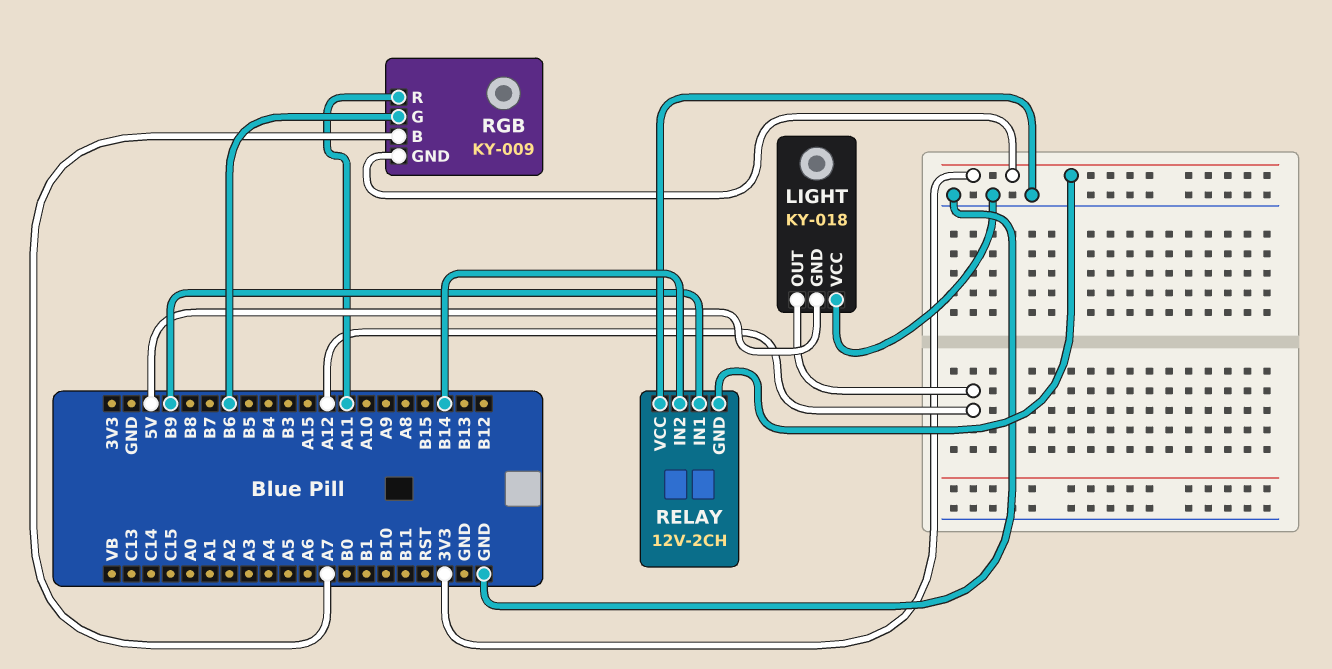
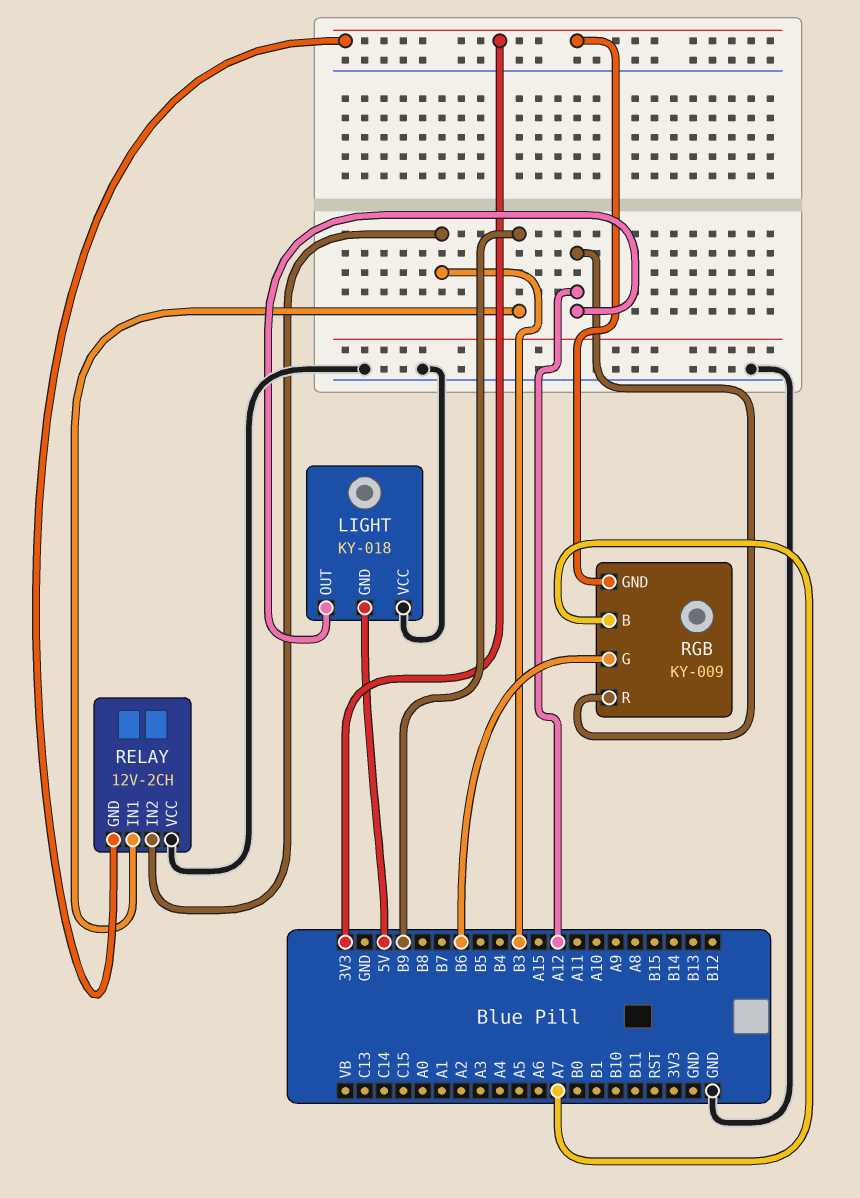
RELAY pin IN2: B14 -> B3
RGB pin R: A11 -> A12

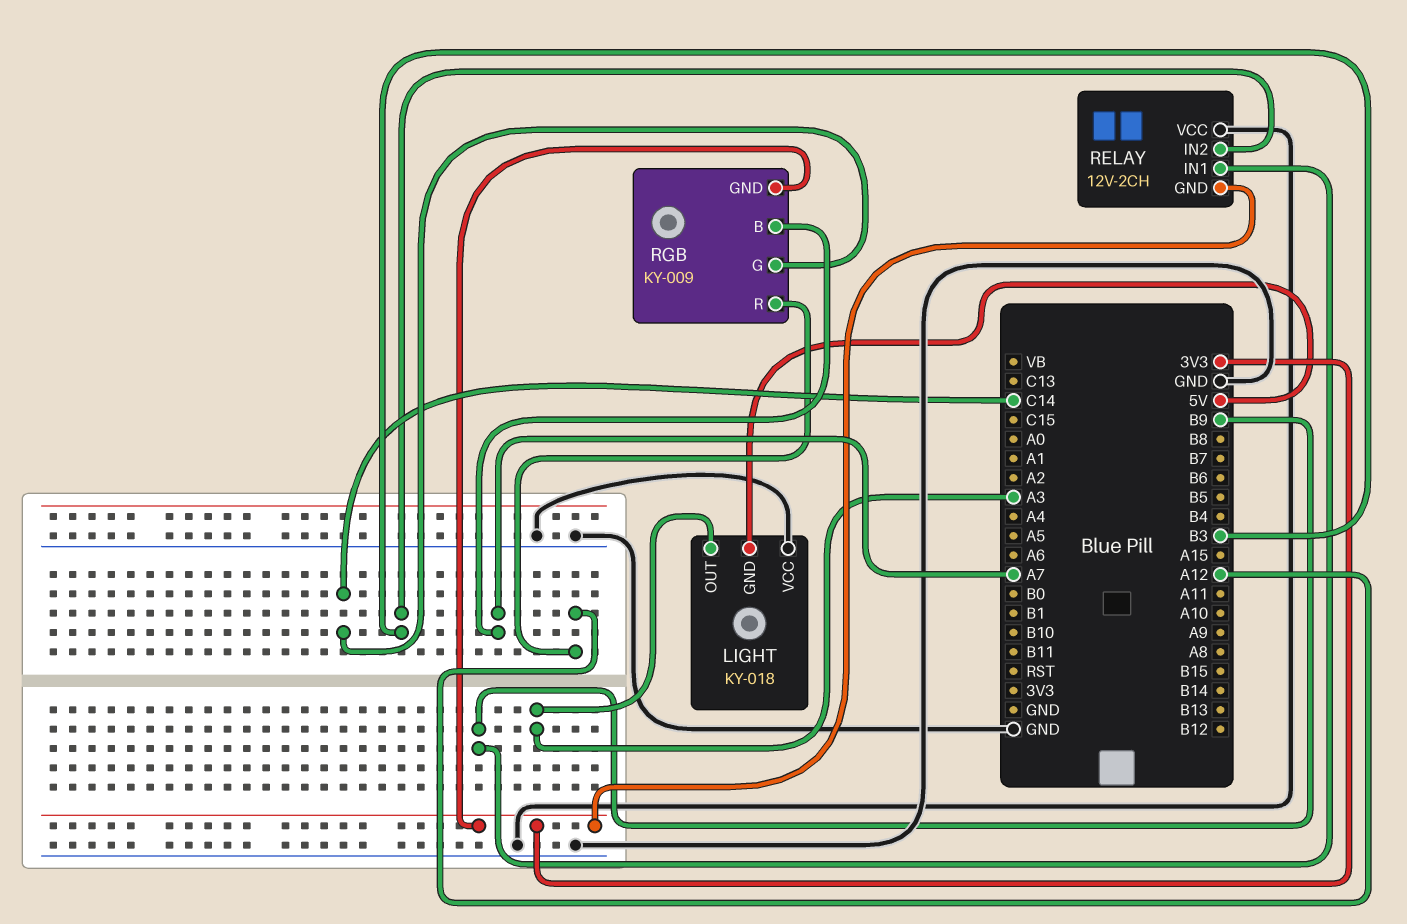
LIGHT pin OUT: A12 -> A3
RGB pin G: B6 -> C14

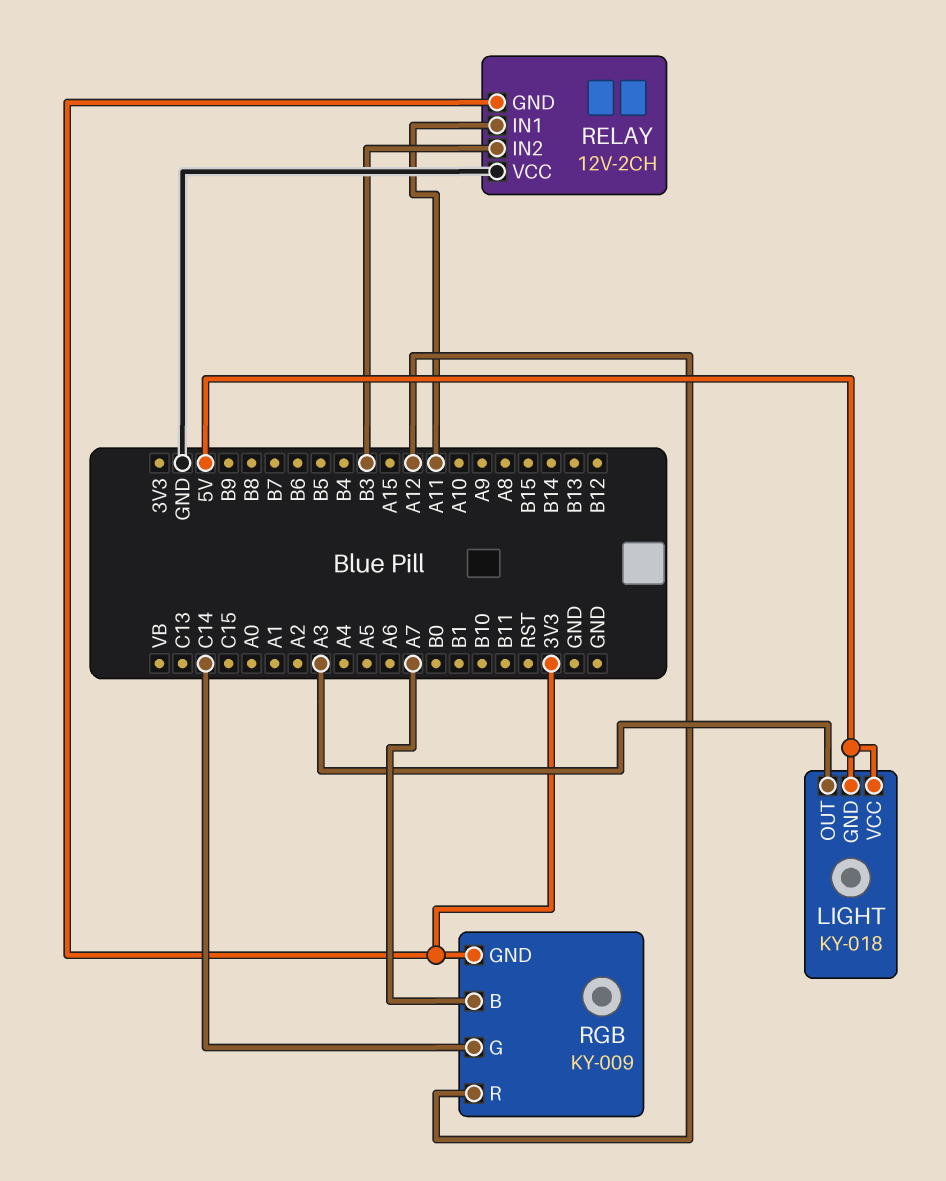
LIGHT pin VCC: GND -> 5V
RELAY pin IN1: B9 -> A11

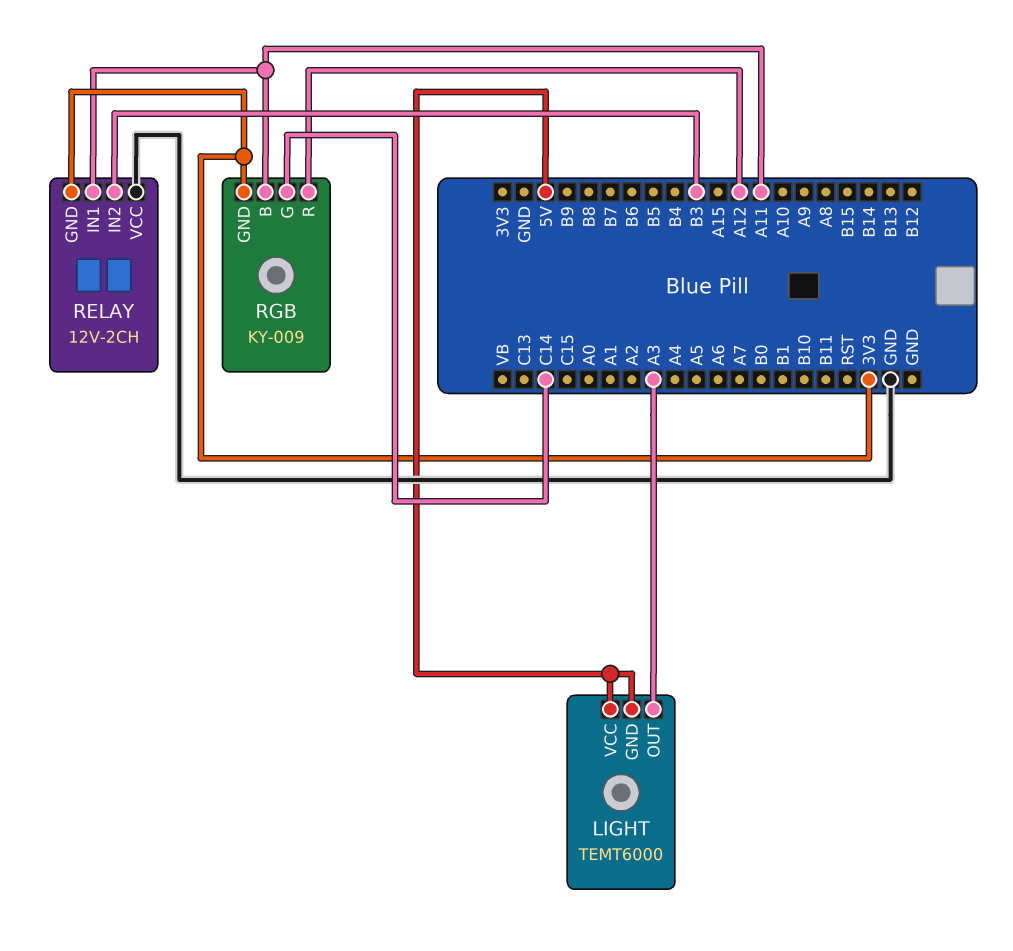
LIGHT: KY-018 -> TEMT6000
RGB pin B: A7 -> A11

